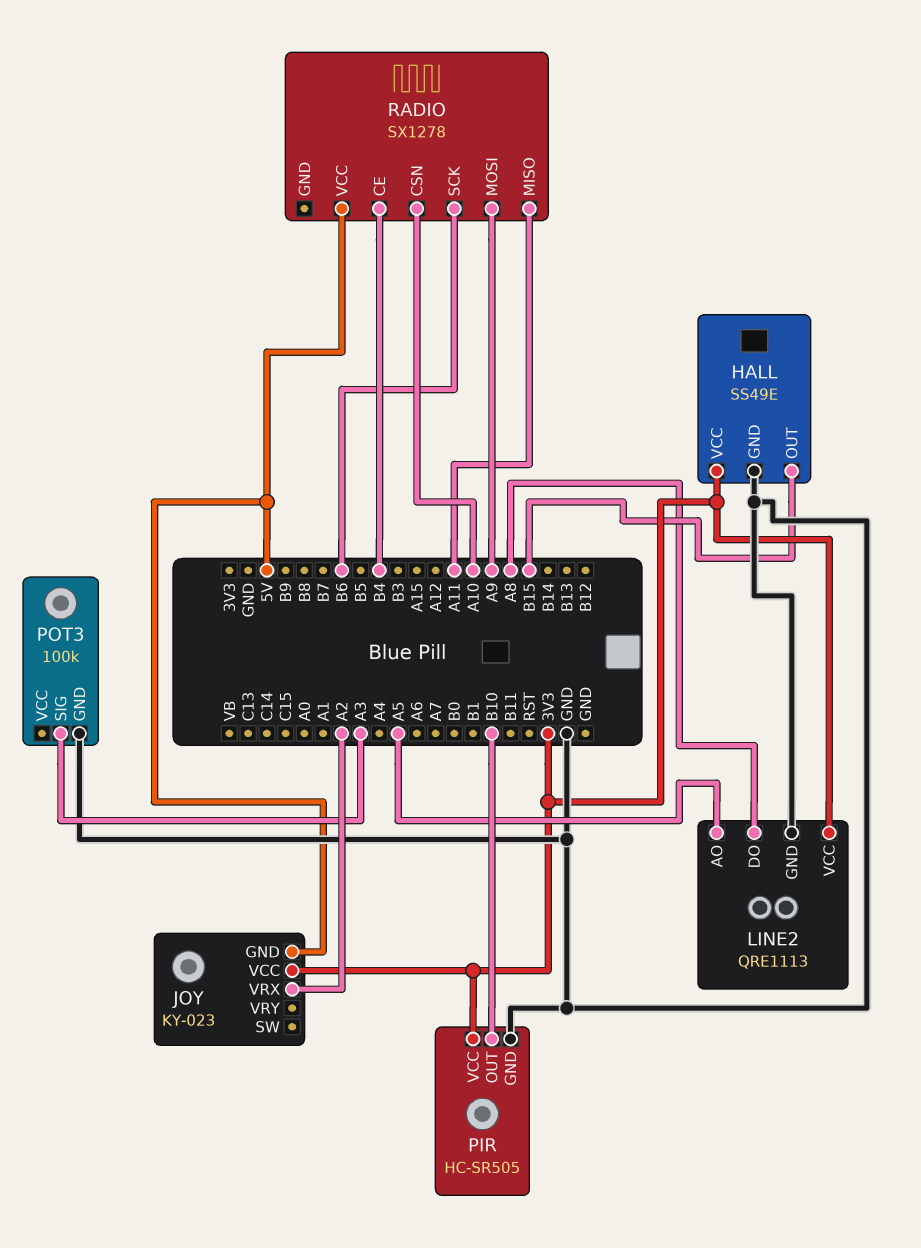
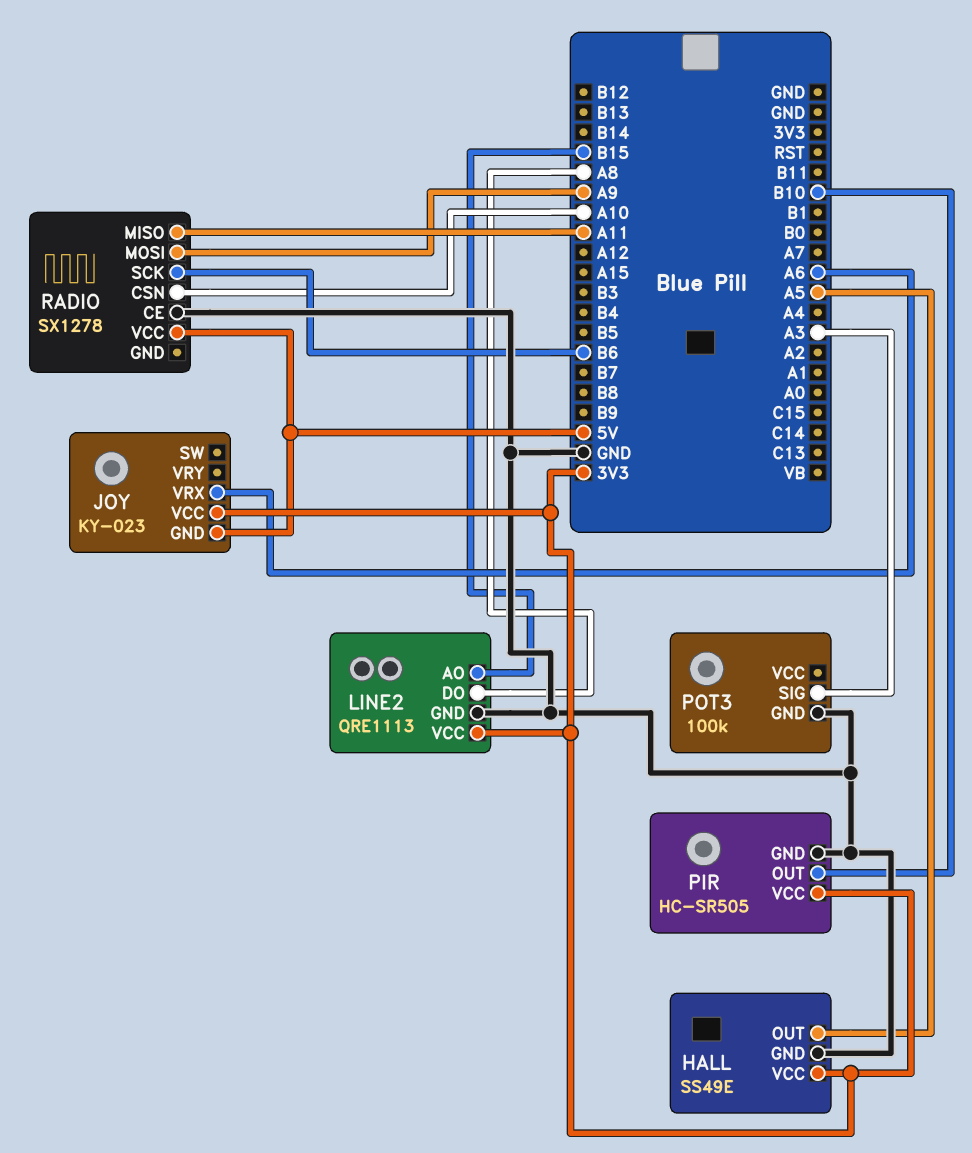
HALL pin OUT: B15 -> A5
JOY pin VRX: A2 -> A6
LINE2 pin AO: A5 -> B15
RADIO pin CE: B4 -> GND

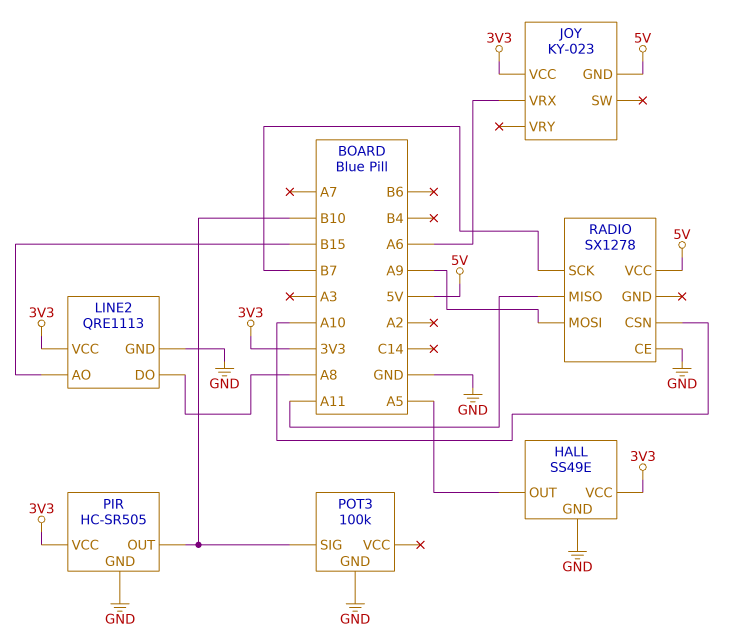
POT3 pin SIG: A3 -> B10
RADIO pin SCK: B6 -> B7

